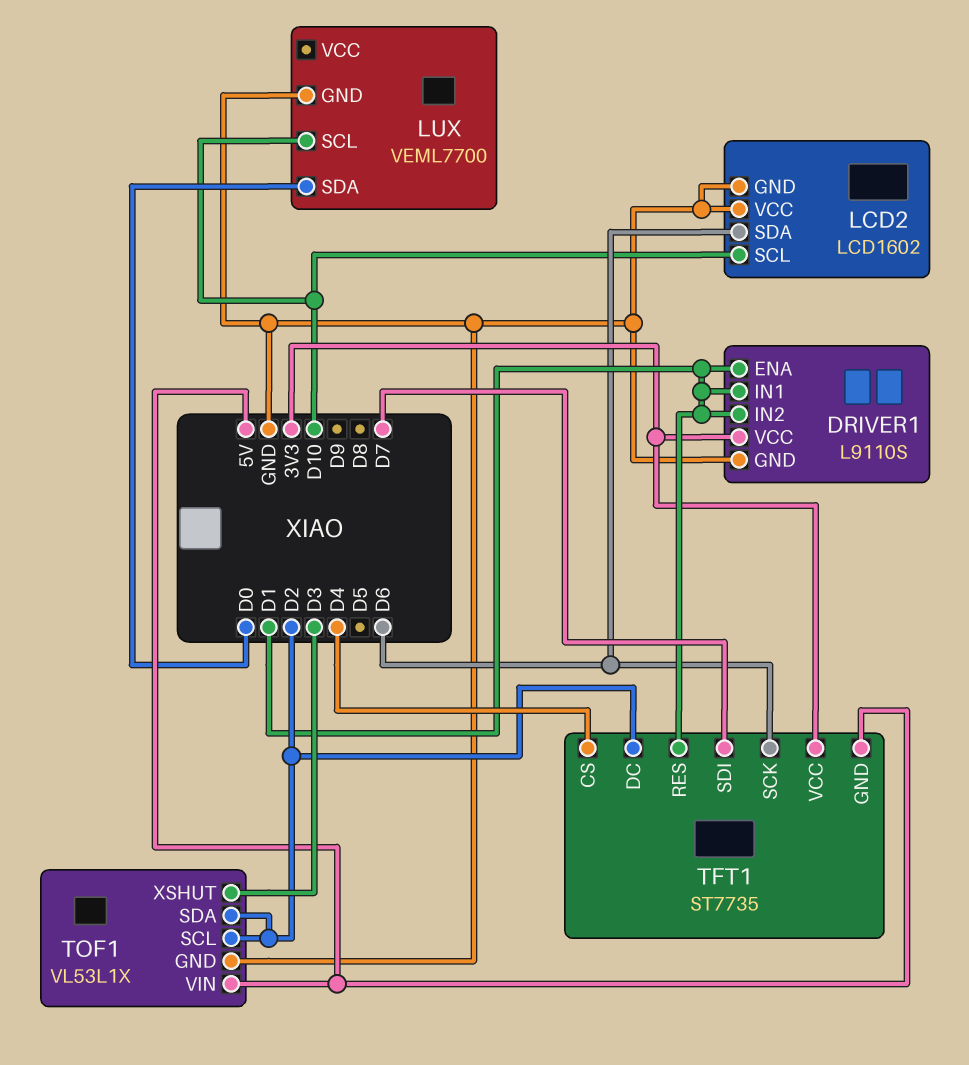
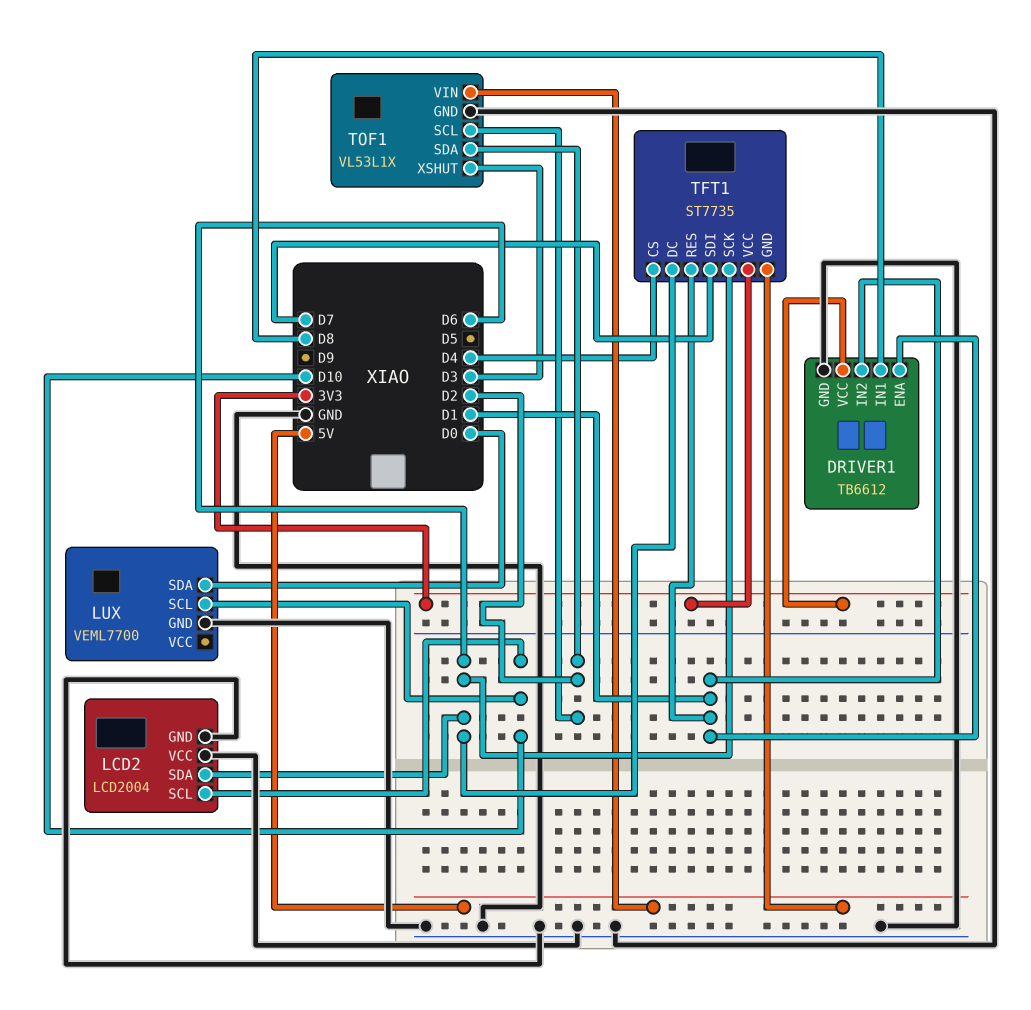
DRIVER1: L9110S -> TB6612
DRIVER1 pin IN1: D1 -> D8
LCD2: LCD1602 -> LCD2004
TFT1 pin DC: D2 -> D6

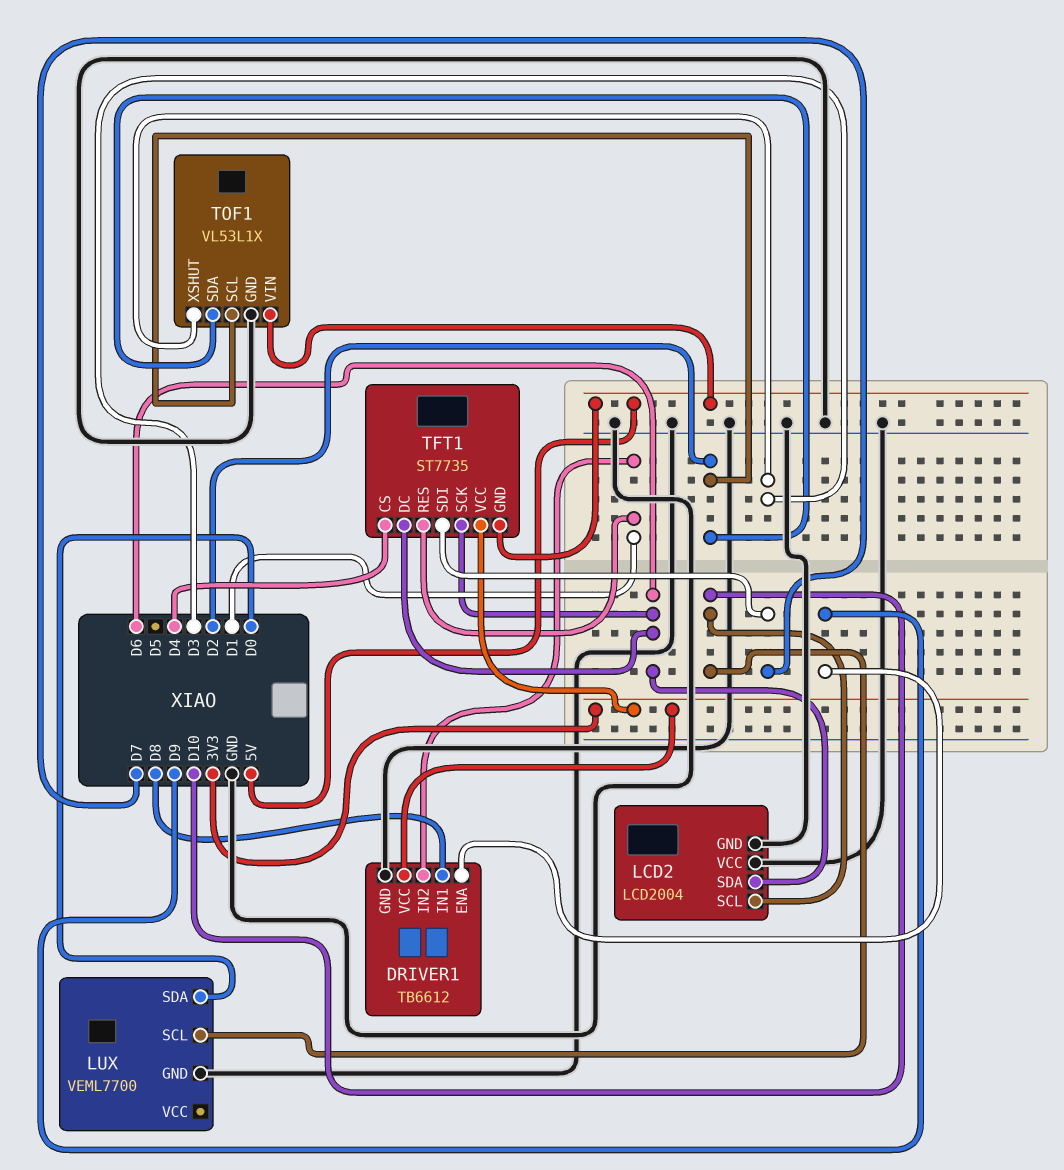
DRIVER1 pin ENA: D1 -> D9

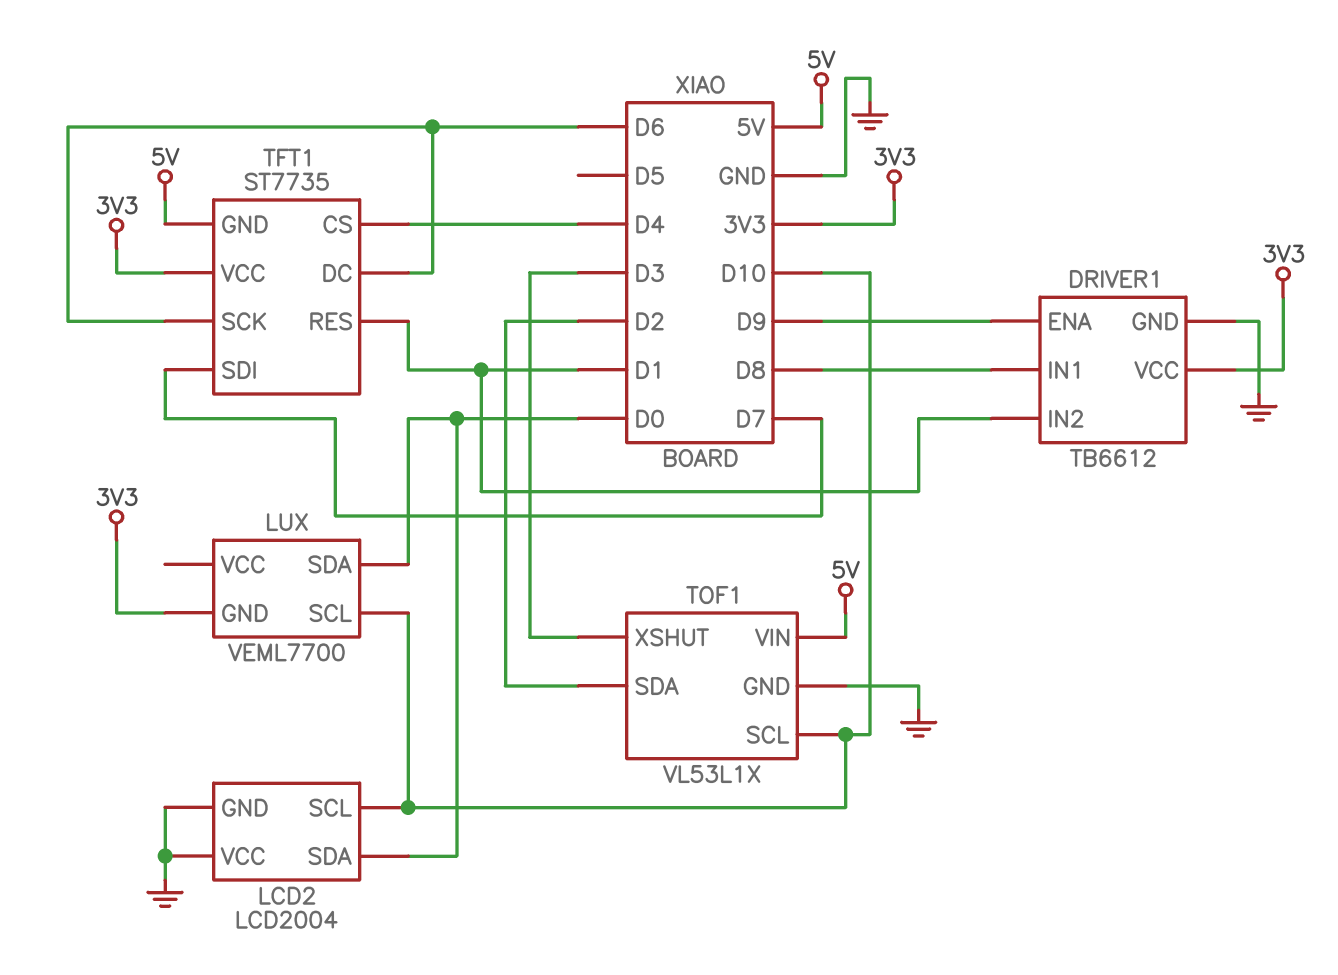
LCD2 pin SDA: D6 -> D0
LUX pin GND: GND -> 3V3
TOF1 pin SCL: D2 -> D10

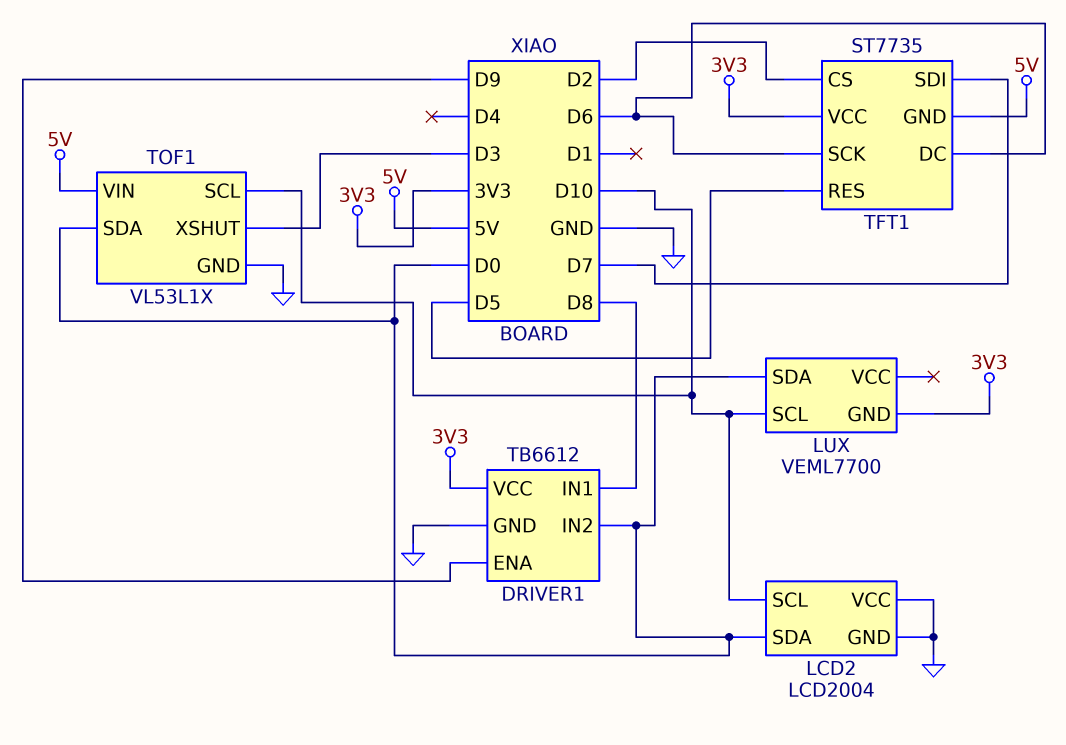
DRIVER1 pin IN2: D1 -> D0
TFT1 pin CS: D4 -> D2
TFT1 pin RES: D1 -> D5
TOF1 pin SDA: D2 -> D0

